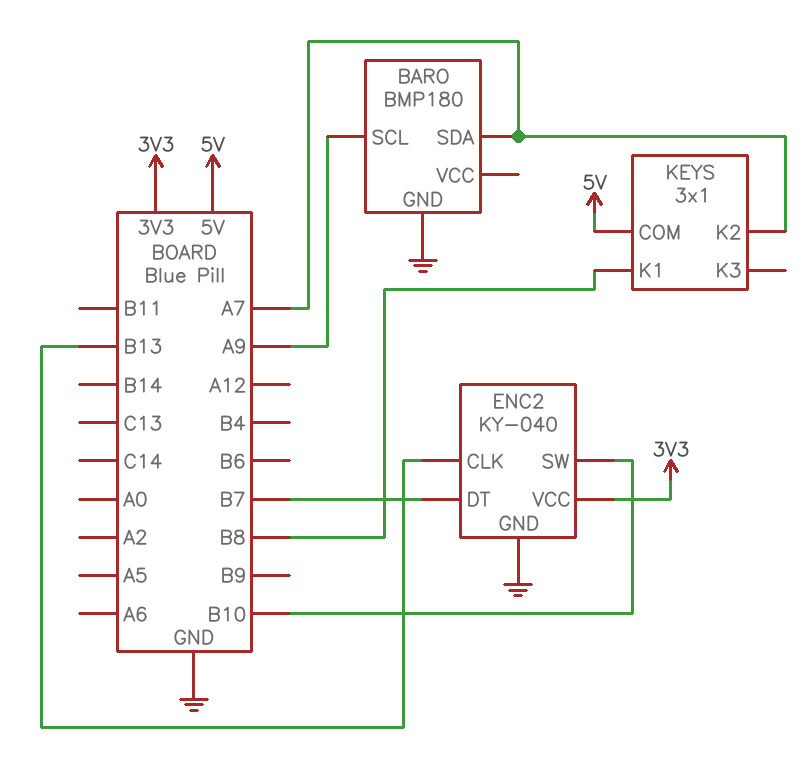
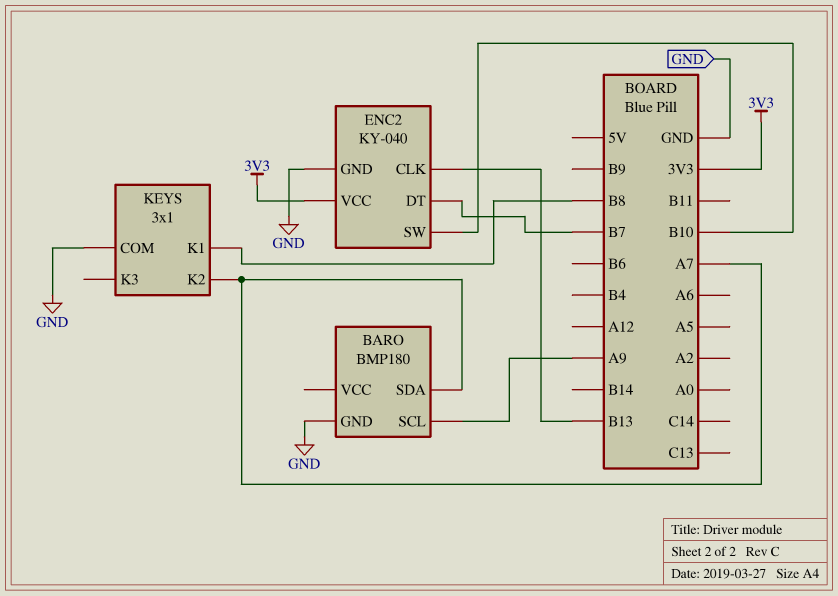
KEYS pin COM: 5V -> GND

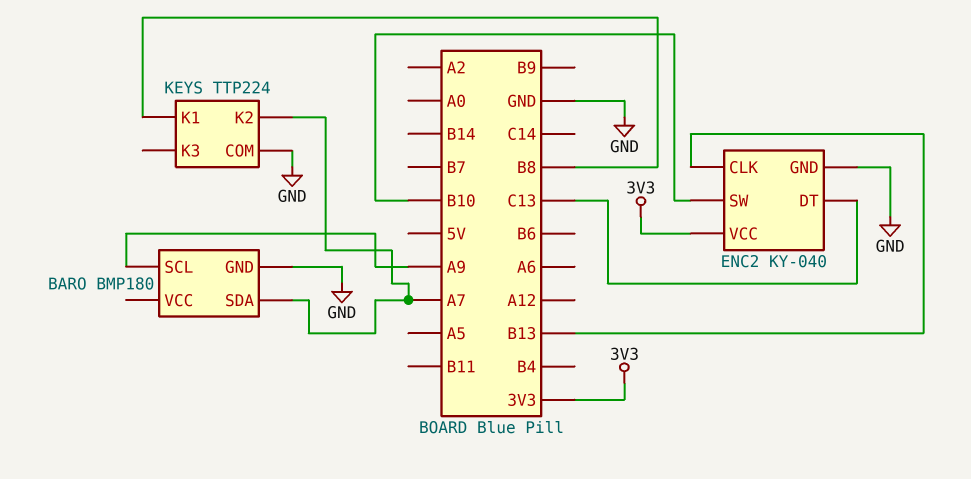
ENC2 pin DT: B7 -> C13
KEYS: 3x1 -> TTP224

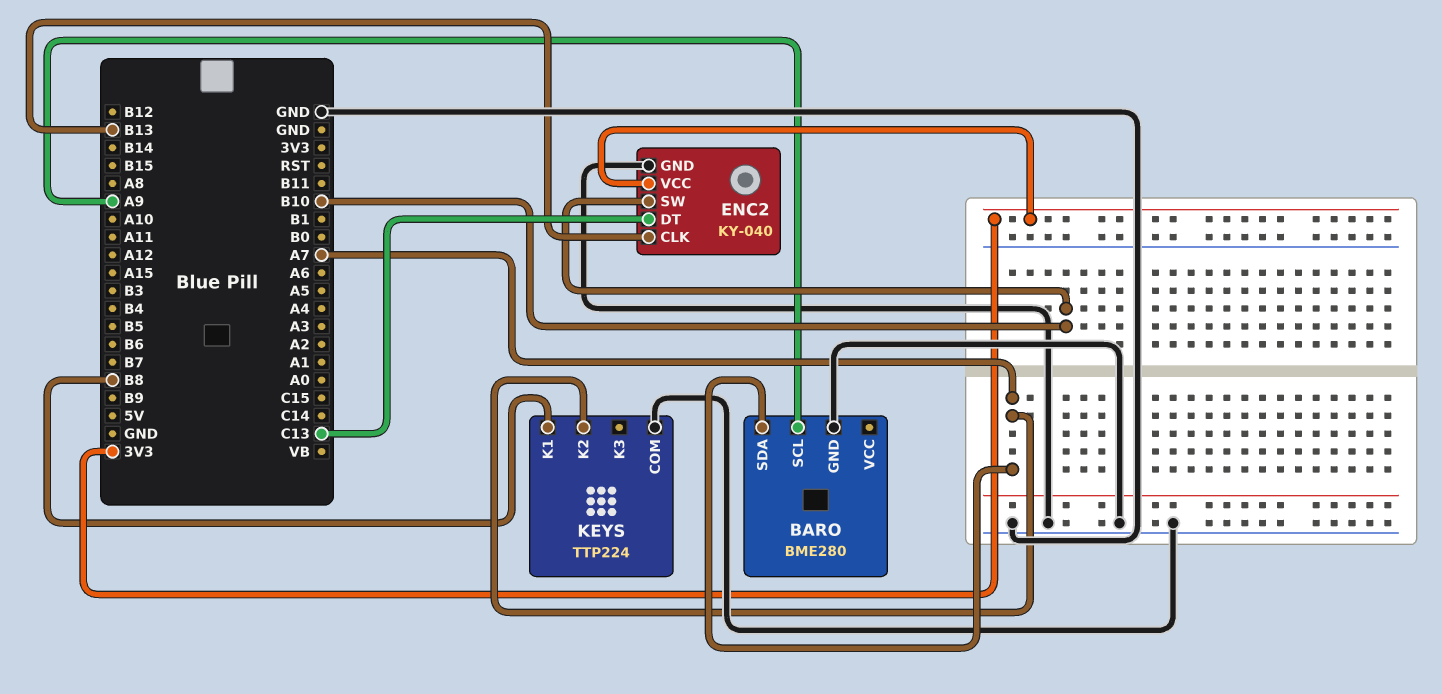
BARO: BMP180 -> BME280

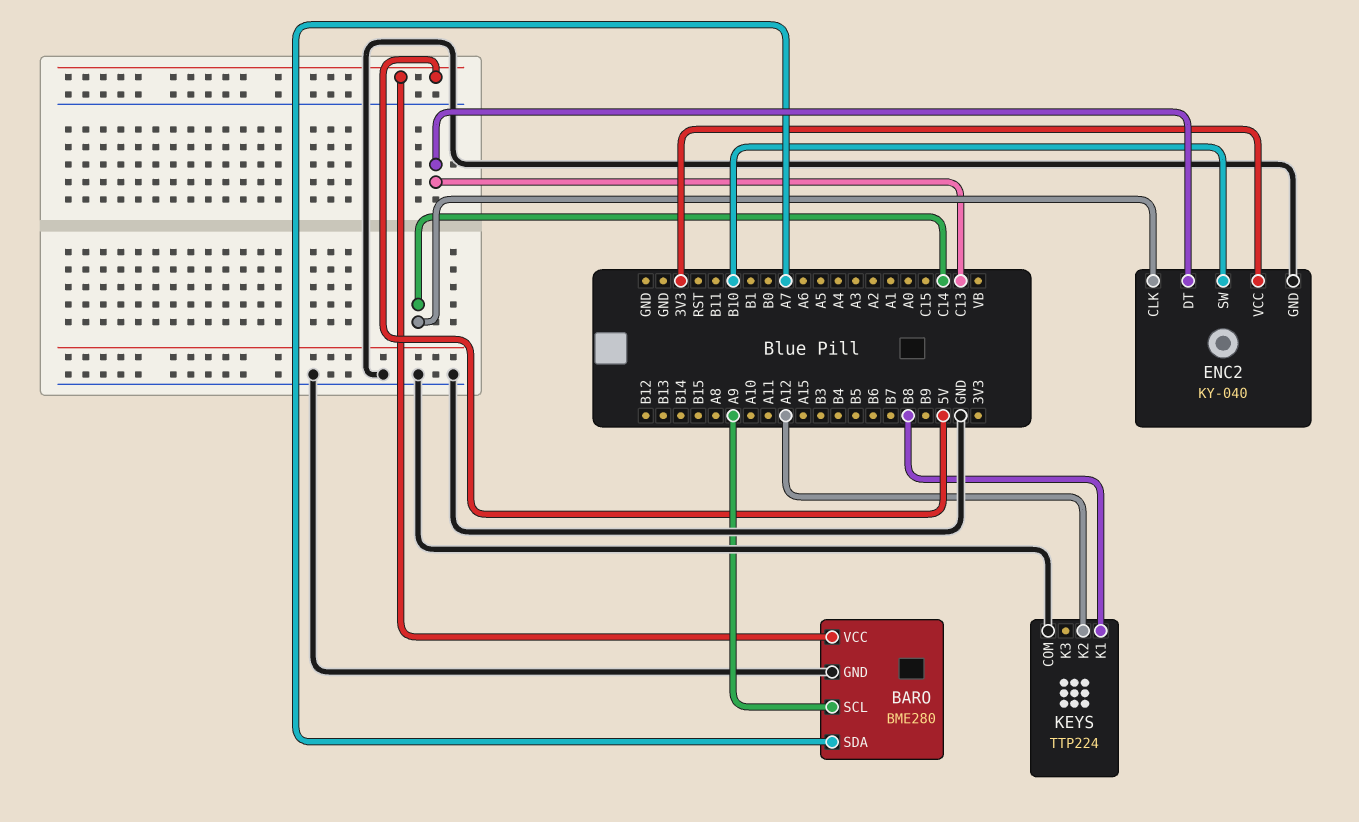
BARO pin VCC: none -> 5V
ENC2 pin CLK: B13 -> C14
KEYS pin K2: A7 -> A12

